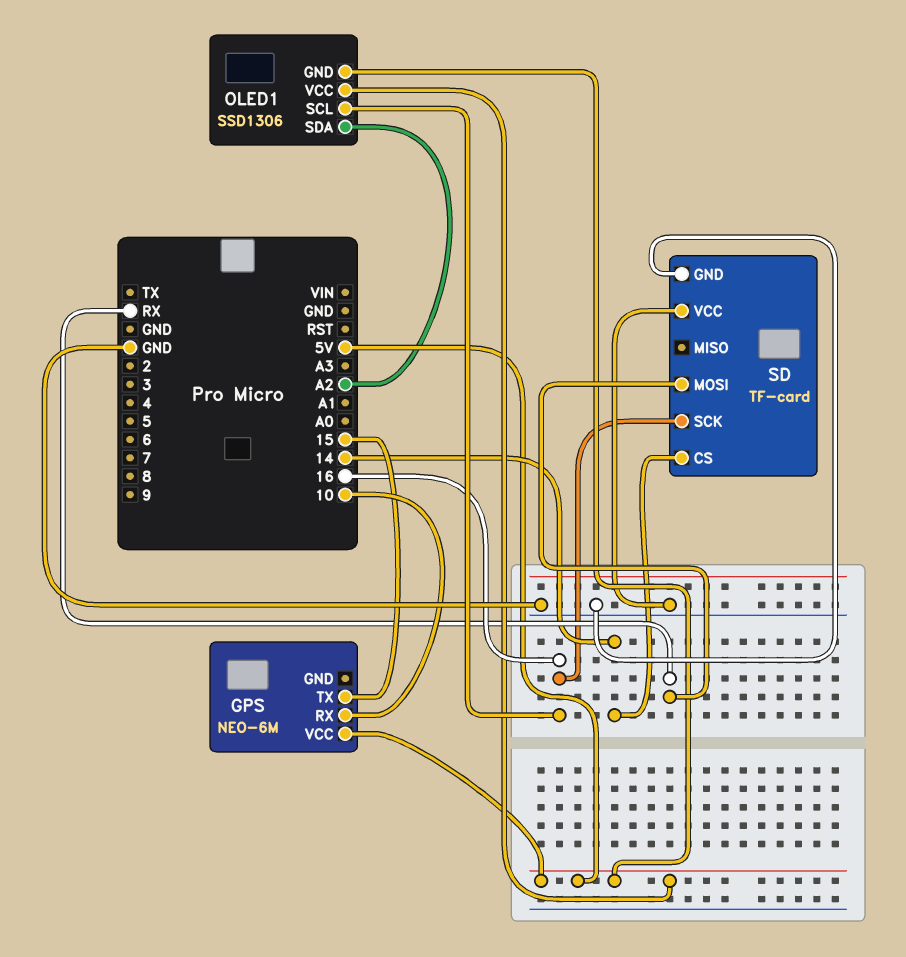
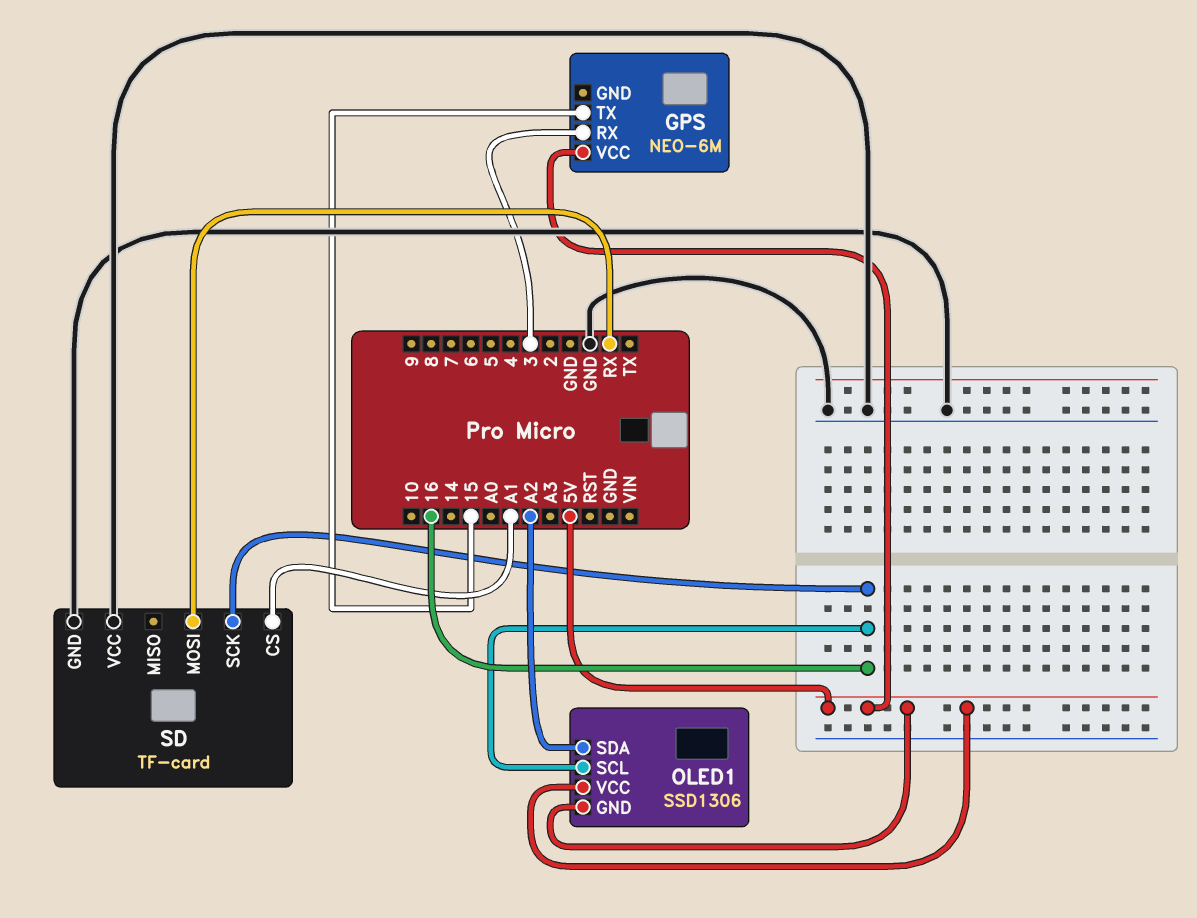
GPS pin RX: 10 -> 3
SD pin CS: 14 -> A1

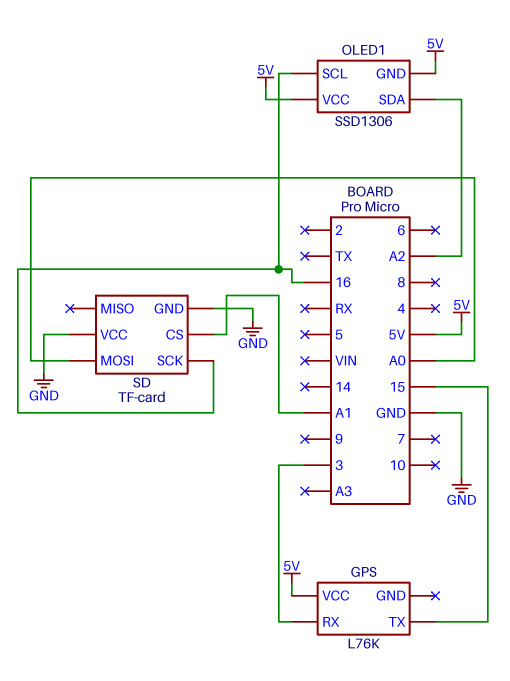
GPS: NEO-6M -> L76K
SD pin MOSI: RX -> A0

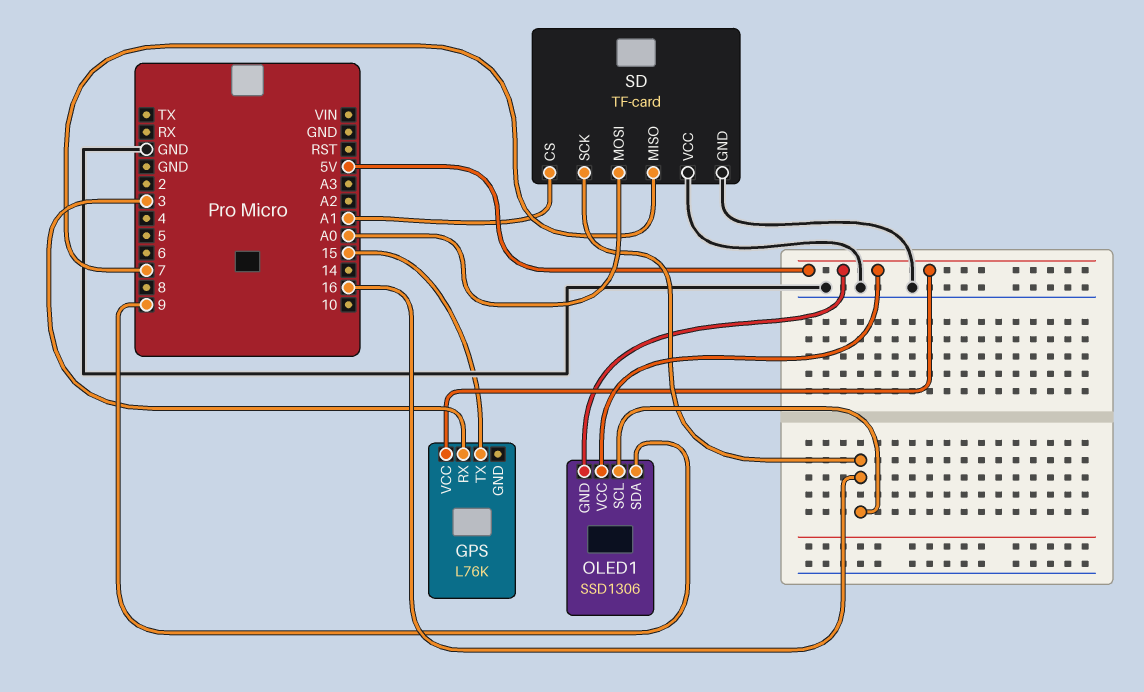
OLED1 pin SDA: A2 -> 9
SD pin MISO: none -> 7

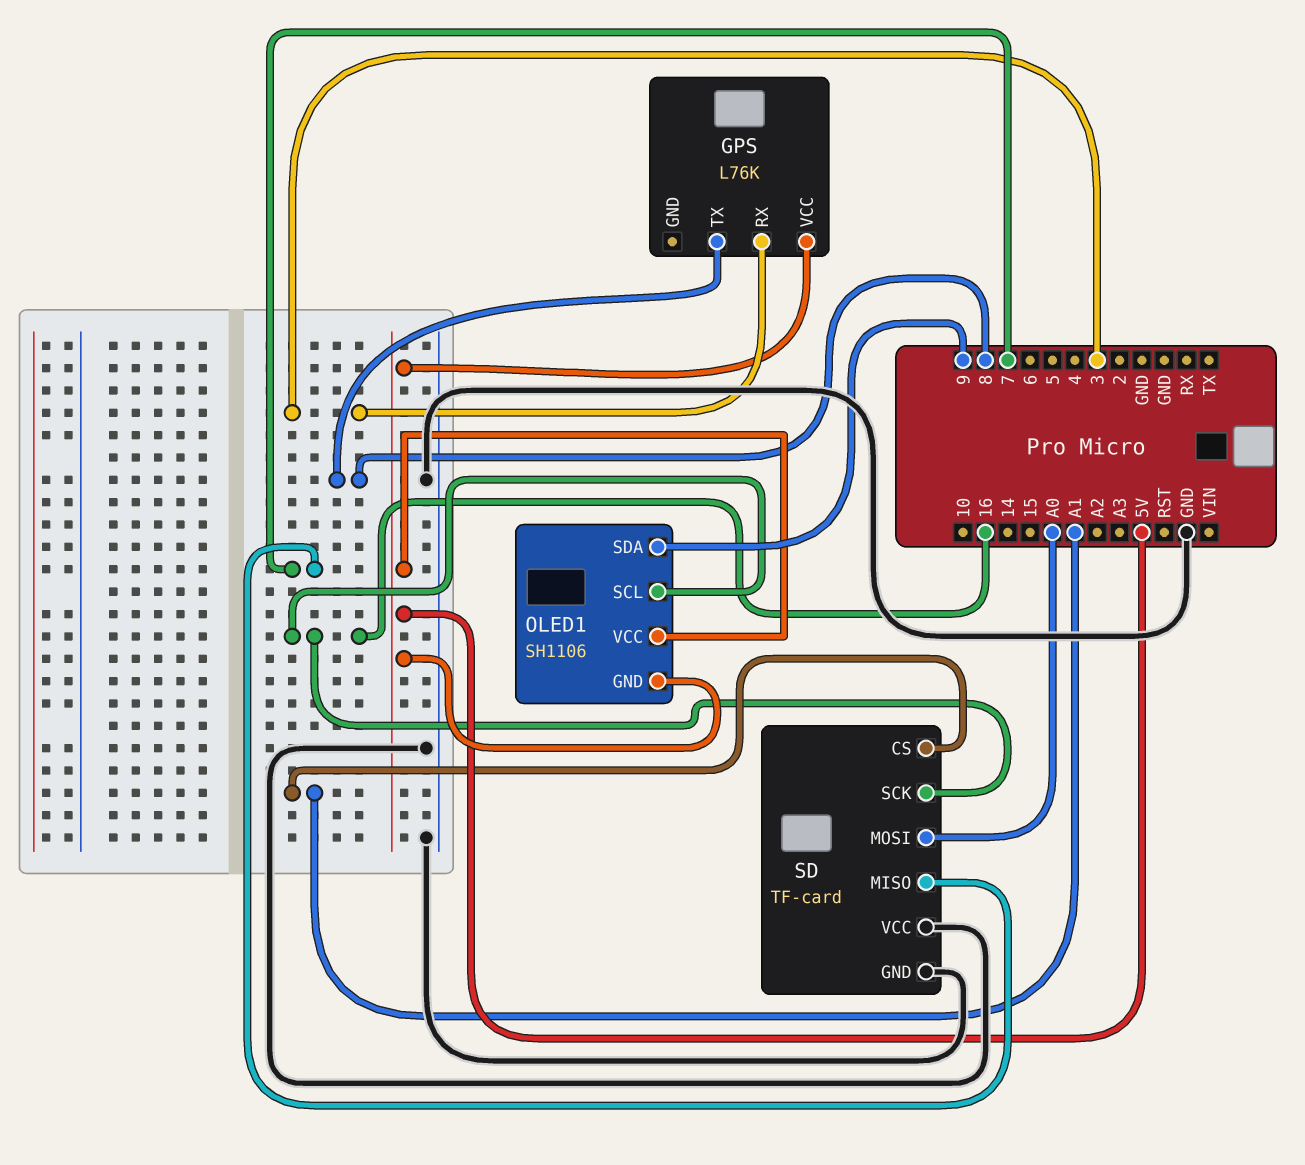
GPS pin TX: 15 -> 8
OLED1: SSD1306 -> SH1106

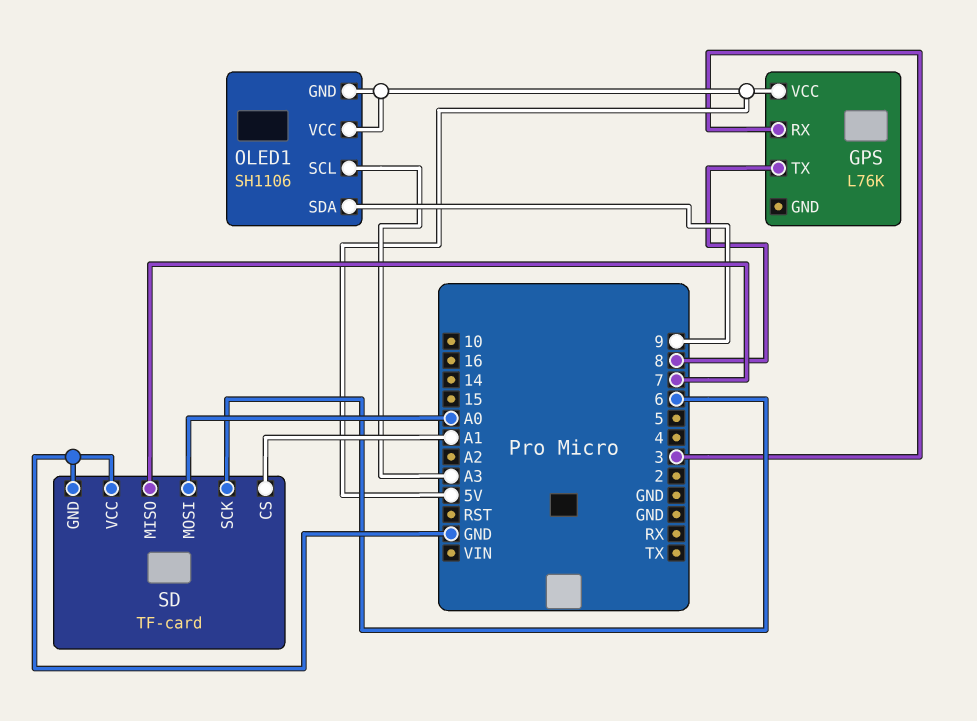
OLED1 pin SCL: 16 -> A3
SD pin SCK: 16 -> 6

